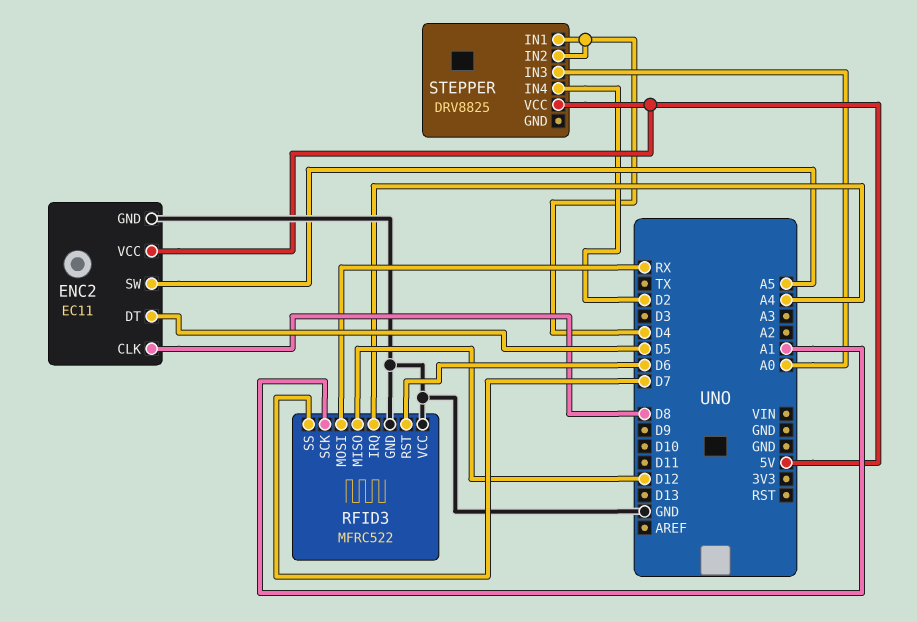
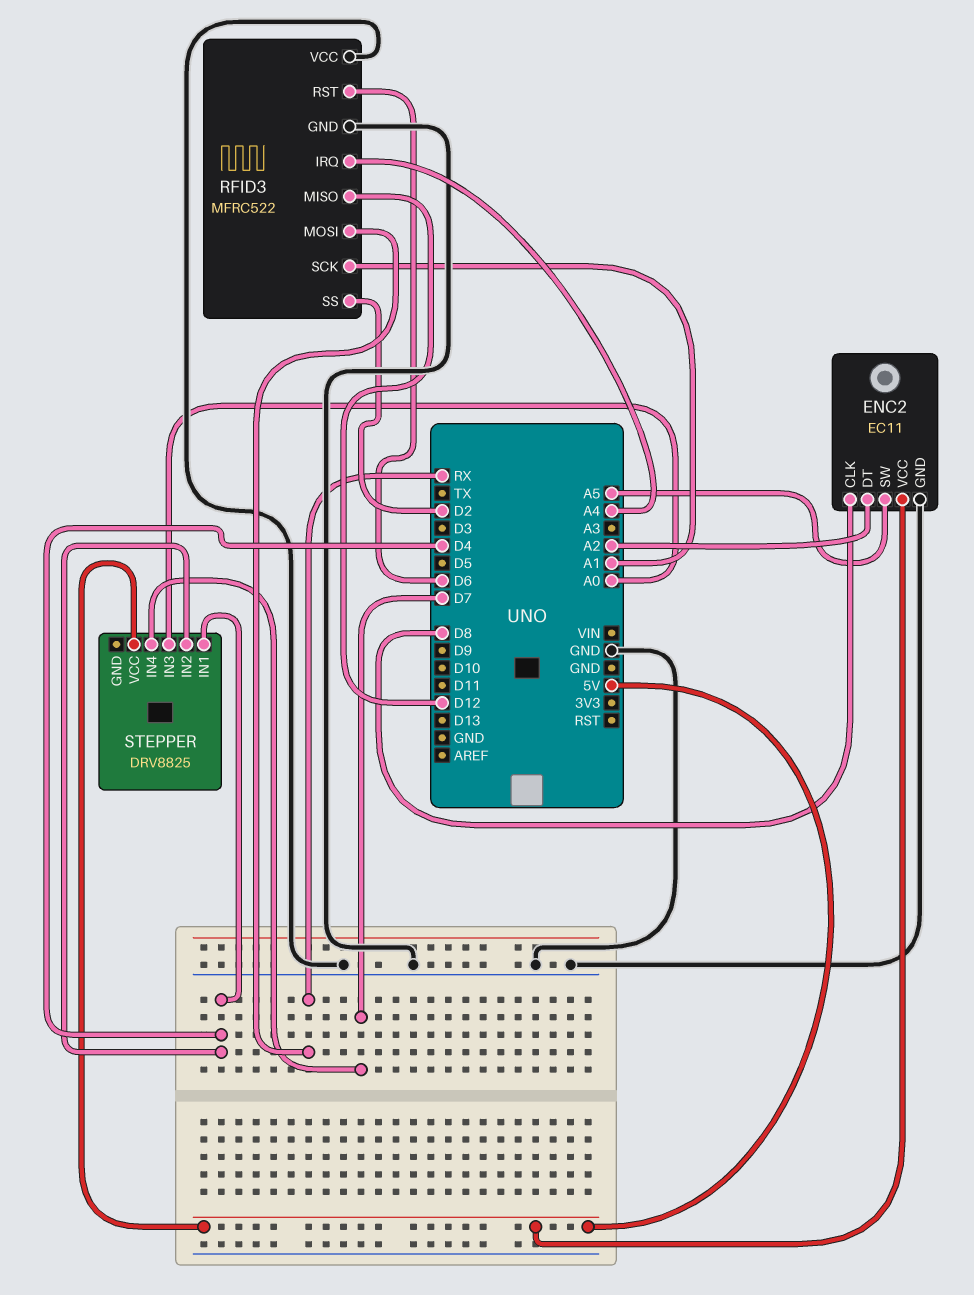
ENC2 pin DT: D5 -> A2
RFID3 pin SS: D7 -> D2
STEPPER pin IN4: D2 -> D7

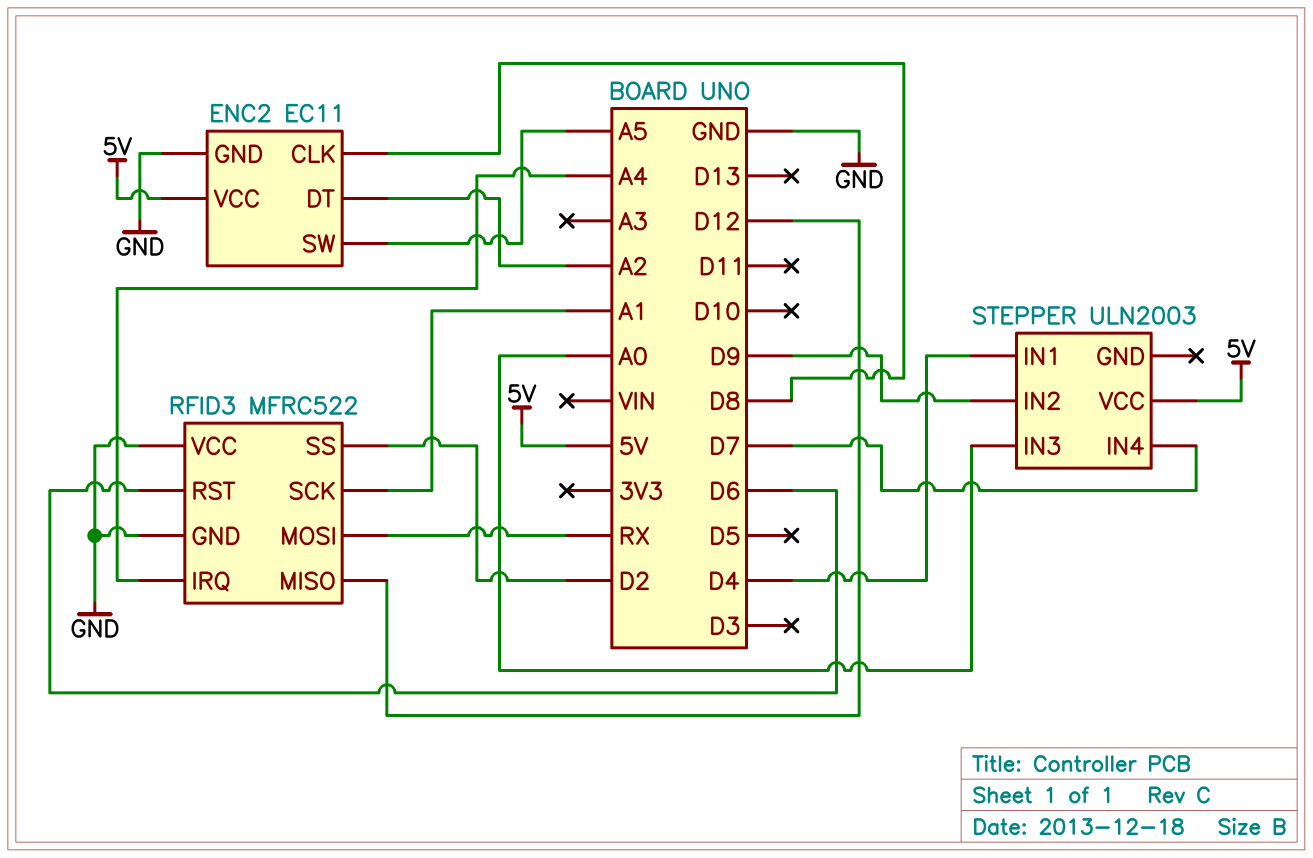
STEPPER: DRV8825 -> ULN2003
STEPPER pin IN2: D4 -> D9

